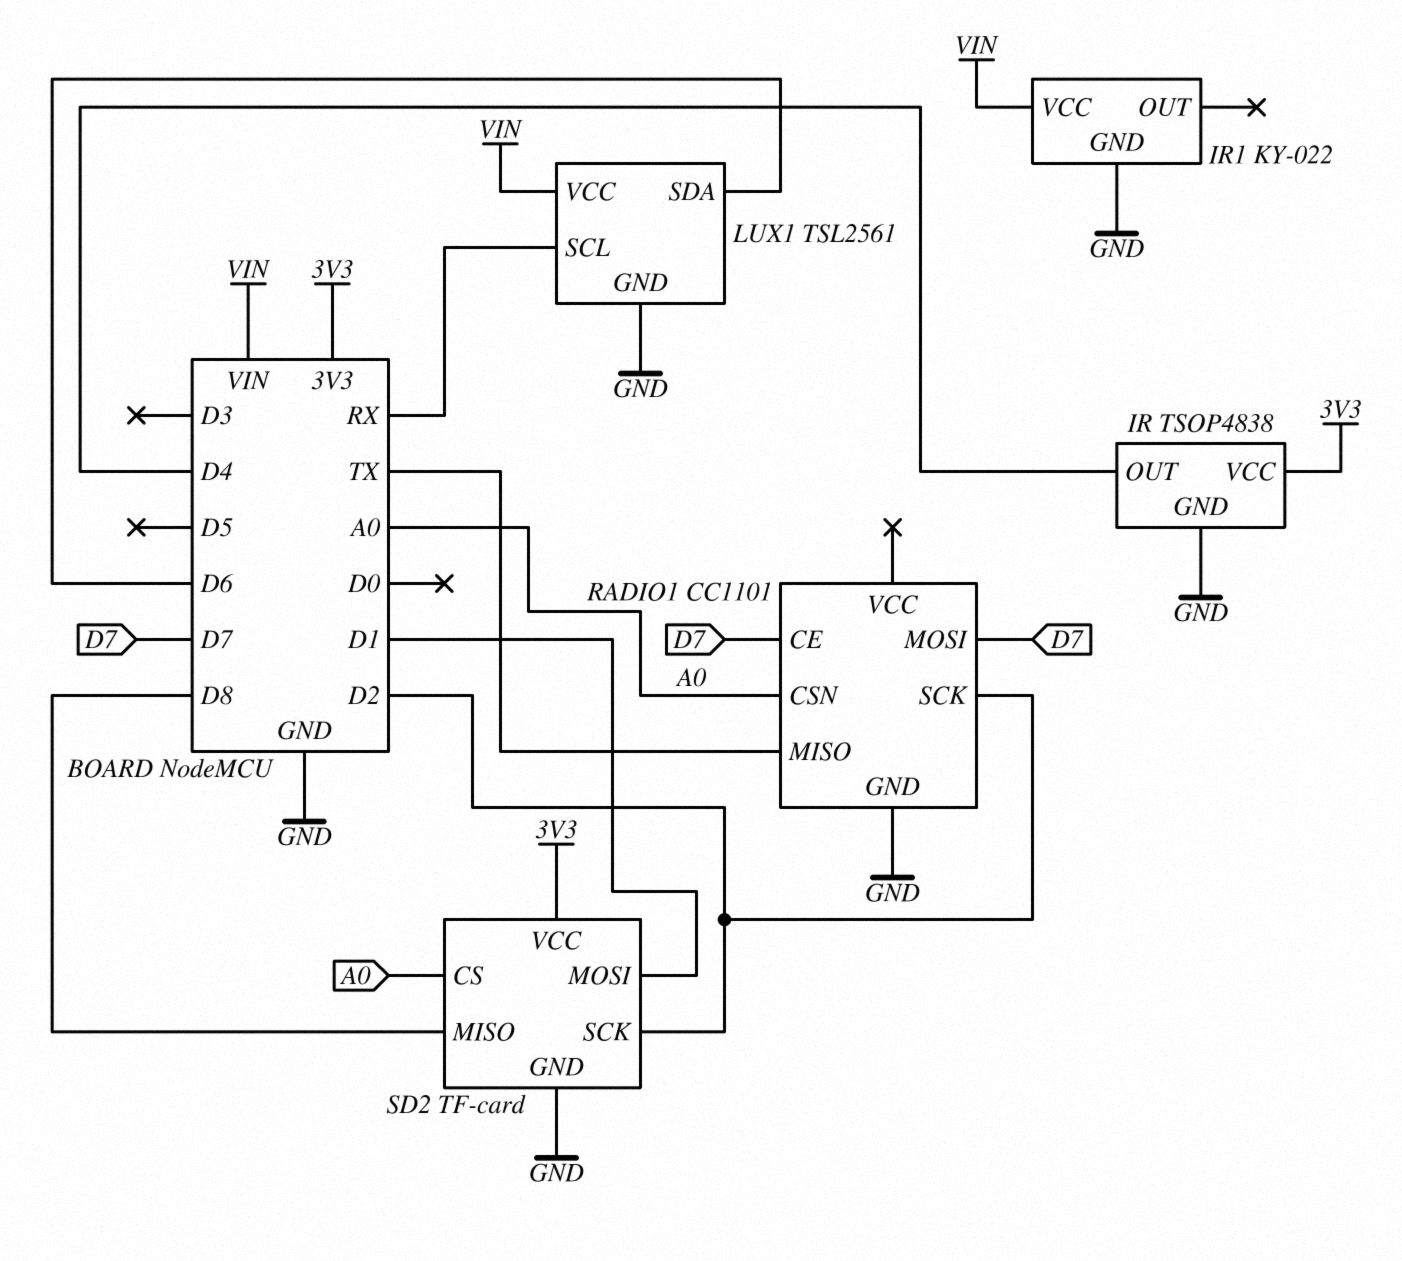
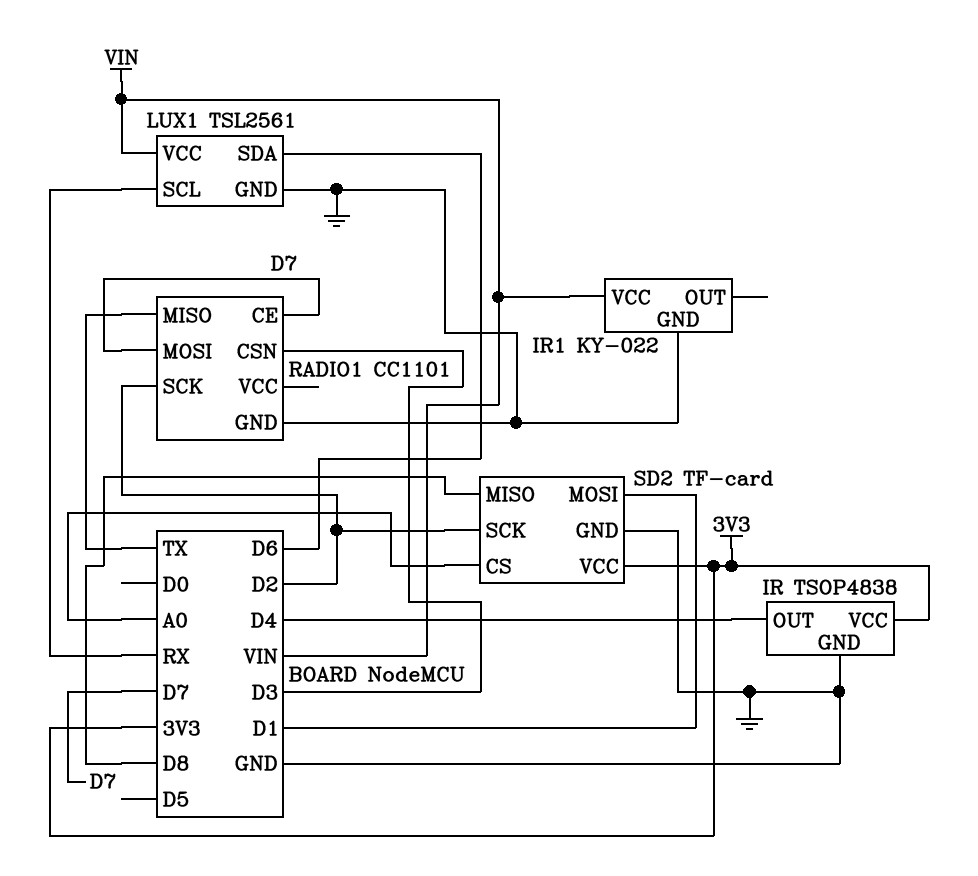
RADIO1 pin CSN: A0 -> D3

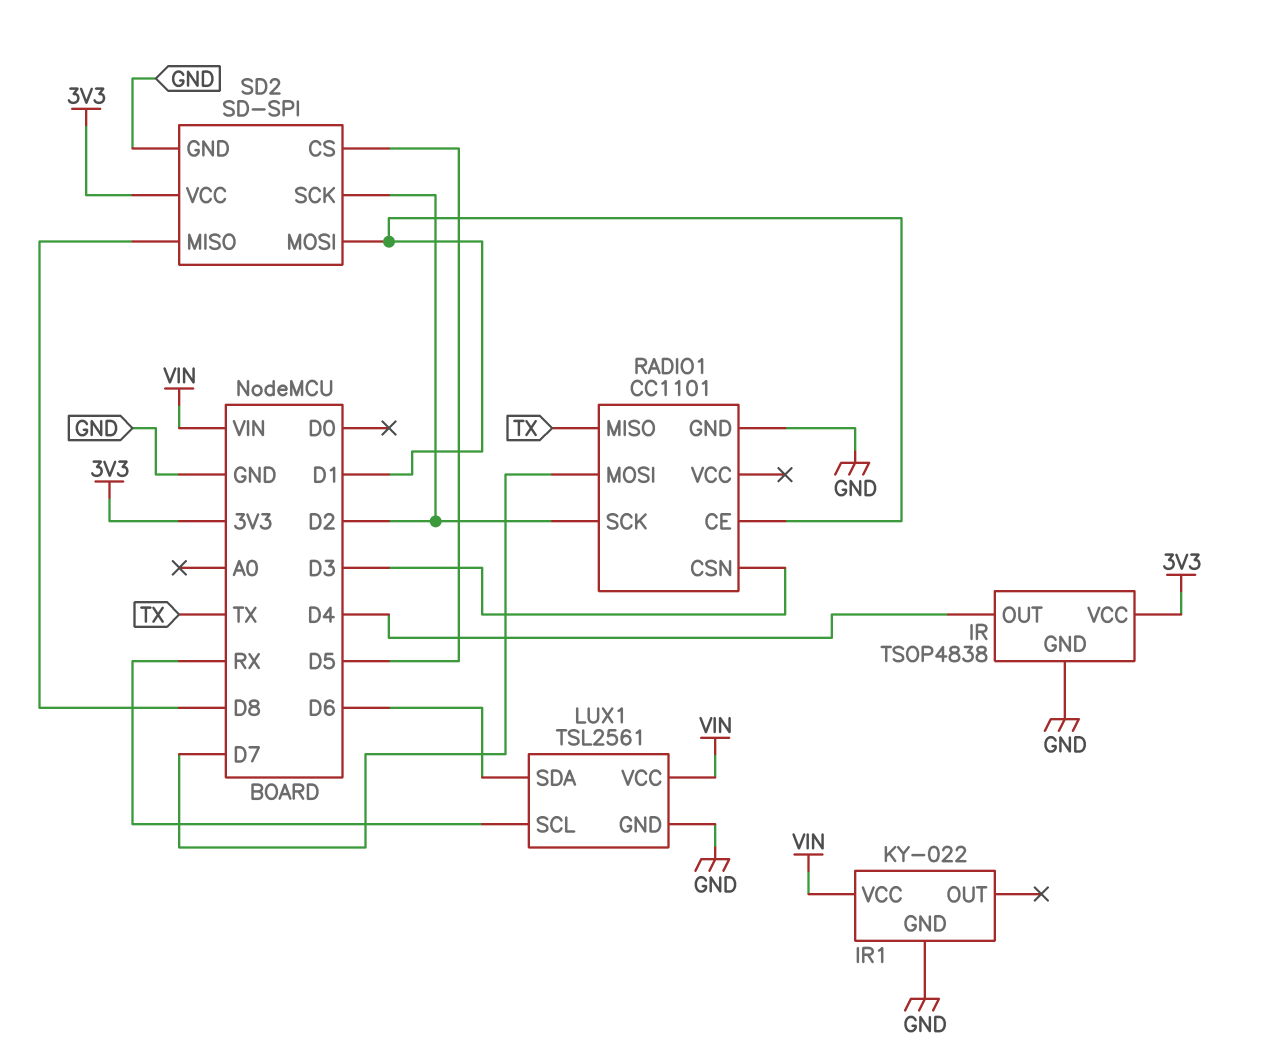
RADIO1 pin CE: D7 -> D1
SD2: TF-card -> SD-SPI
SD2 pin CS: A0 -> D5

